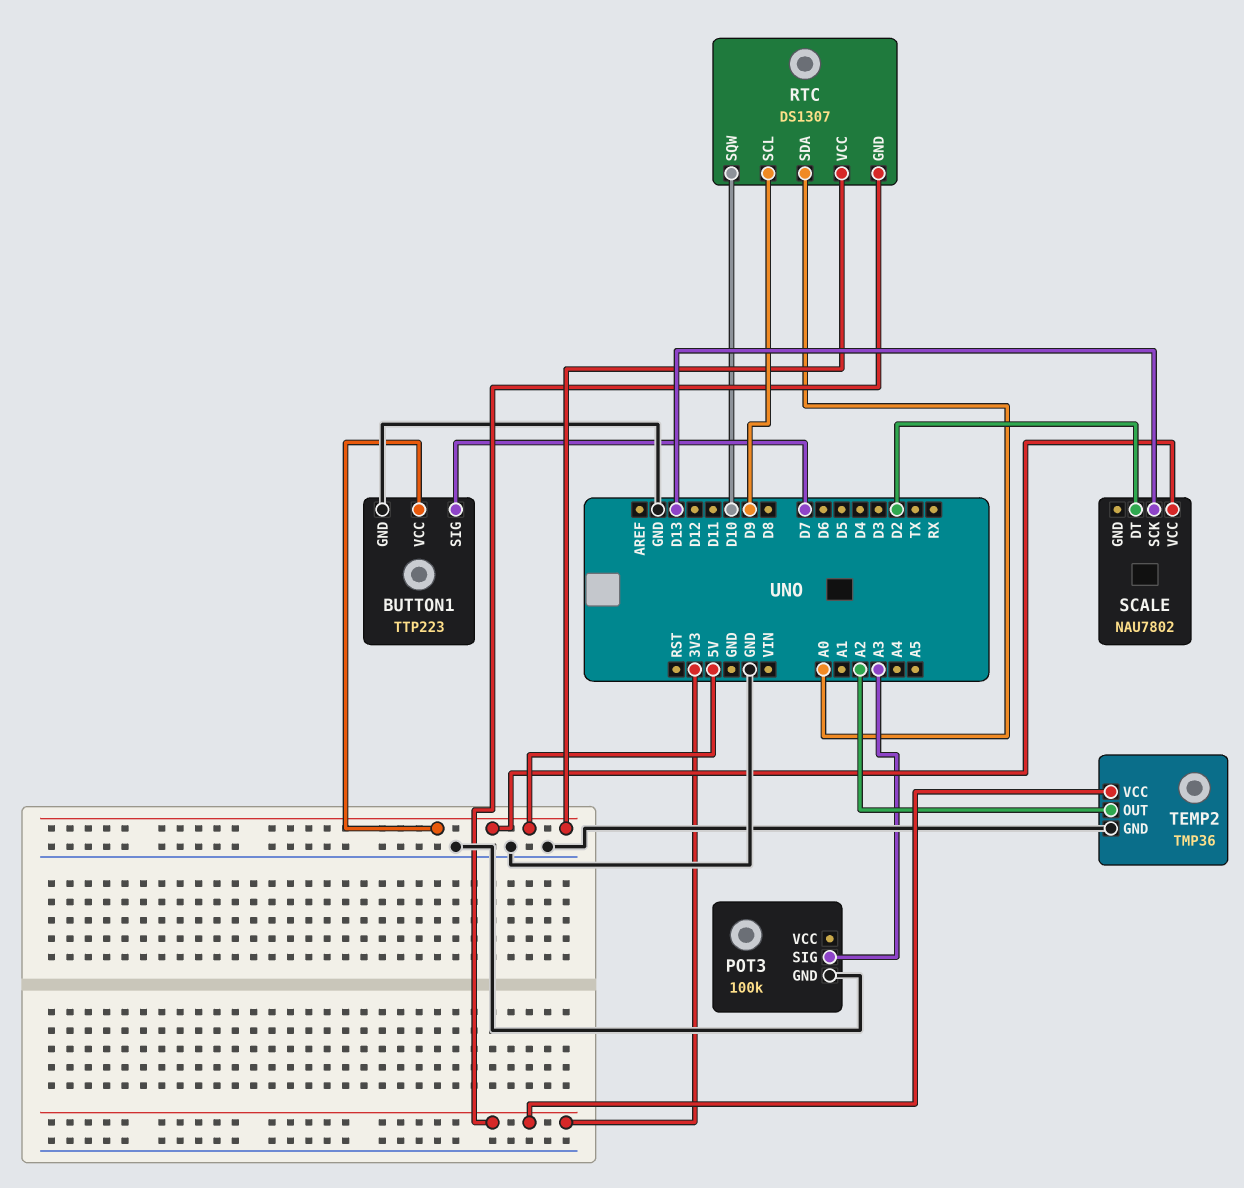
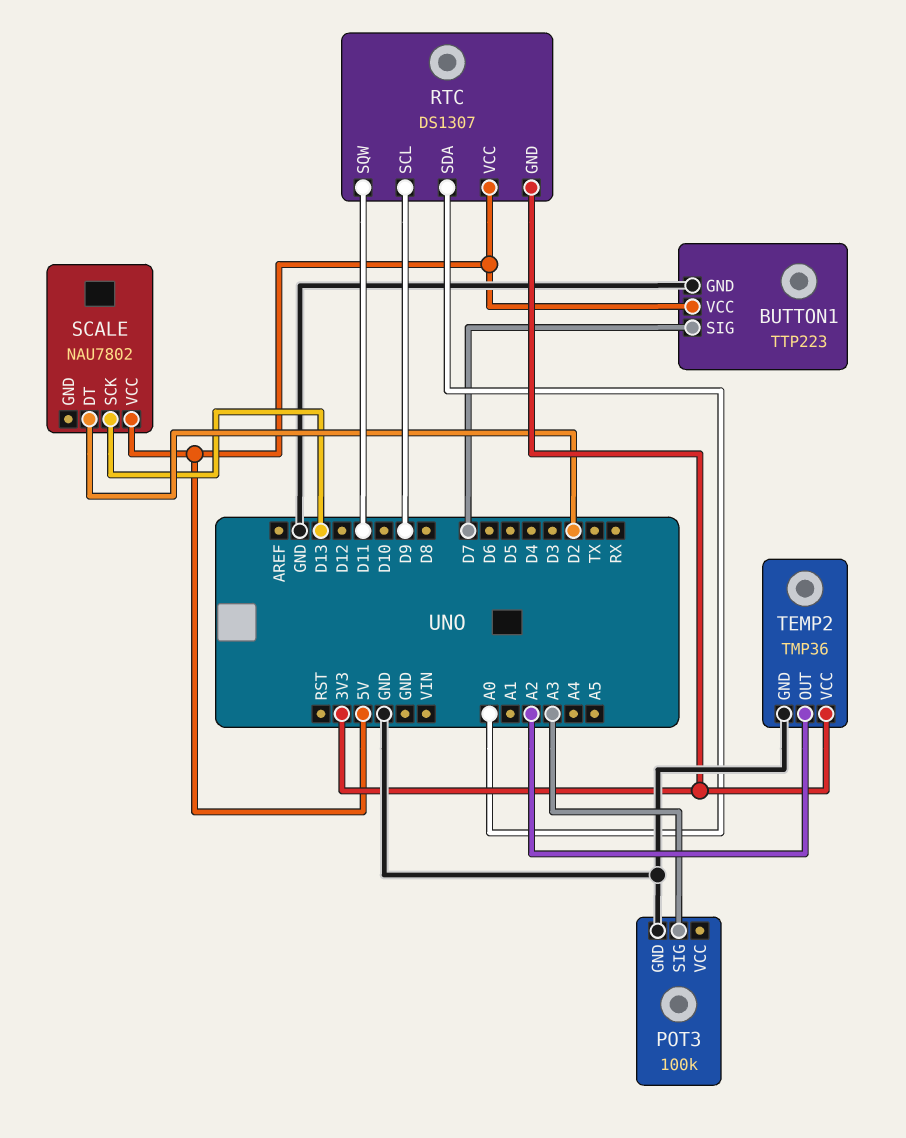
RTC pin SQW: D10 -> D11

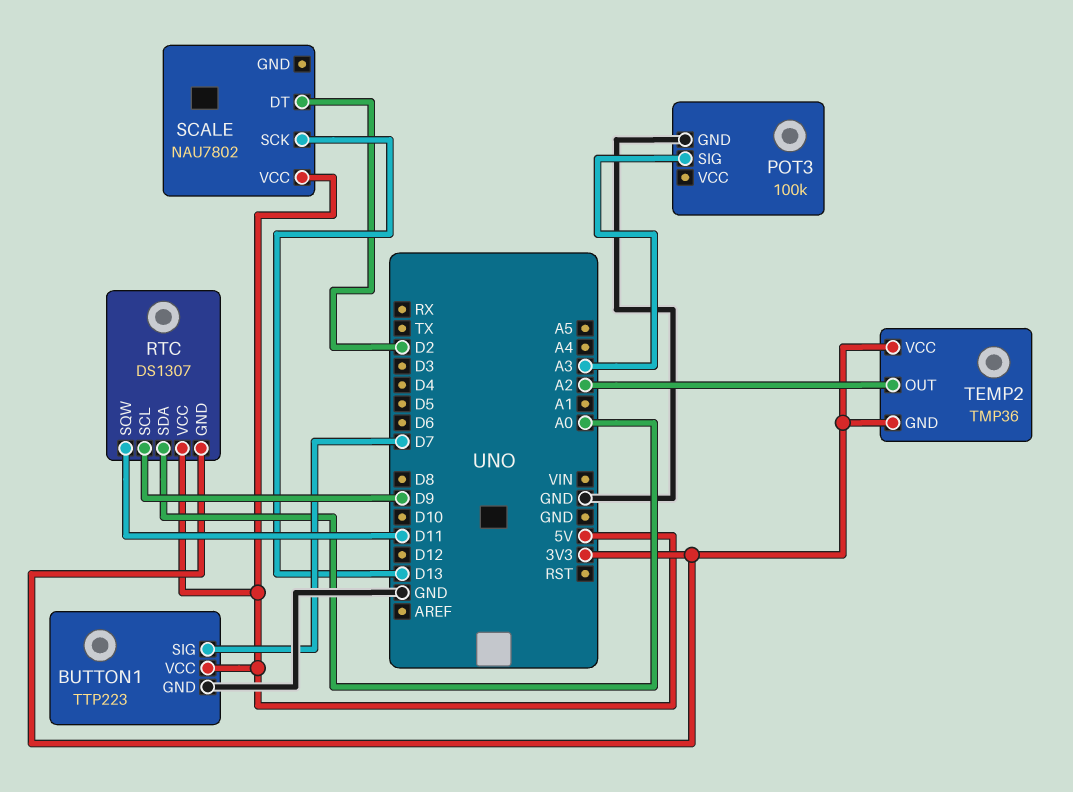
TEMP2 pin GND: GND -> 3V3

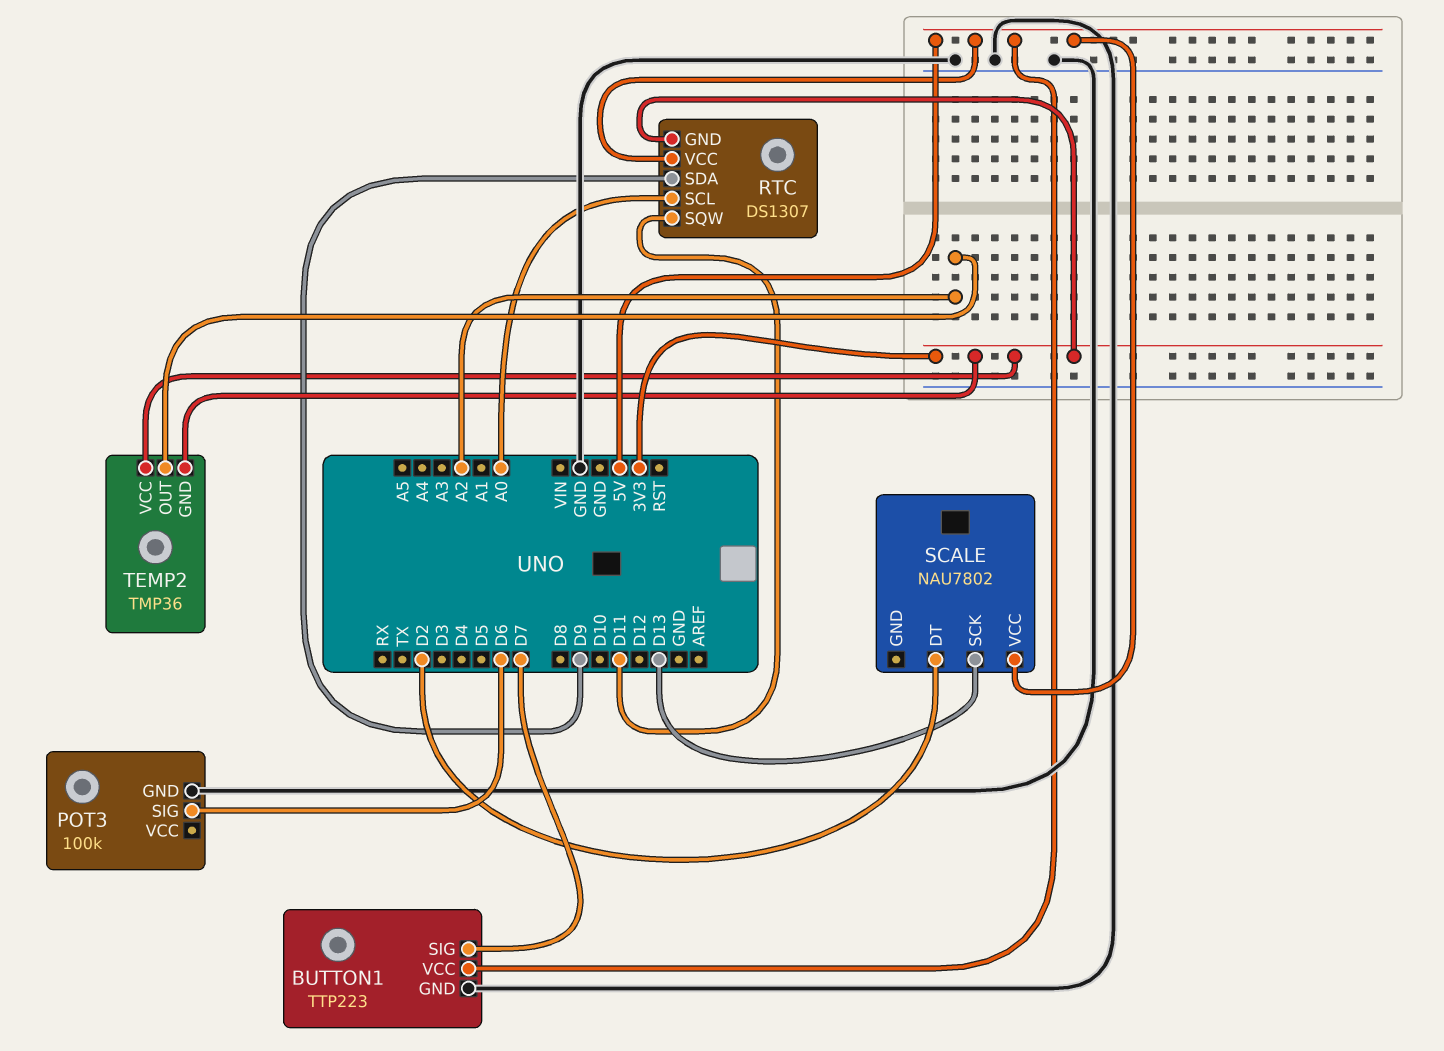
POT3 pin SIG: A3 -> D6
RTC pin SCL: D9 -> A0
RTC pin SDA: A0 -> D9

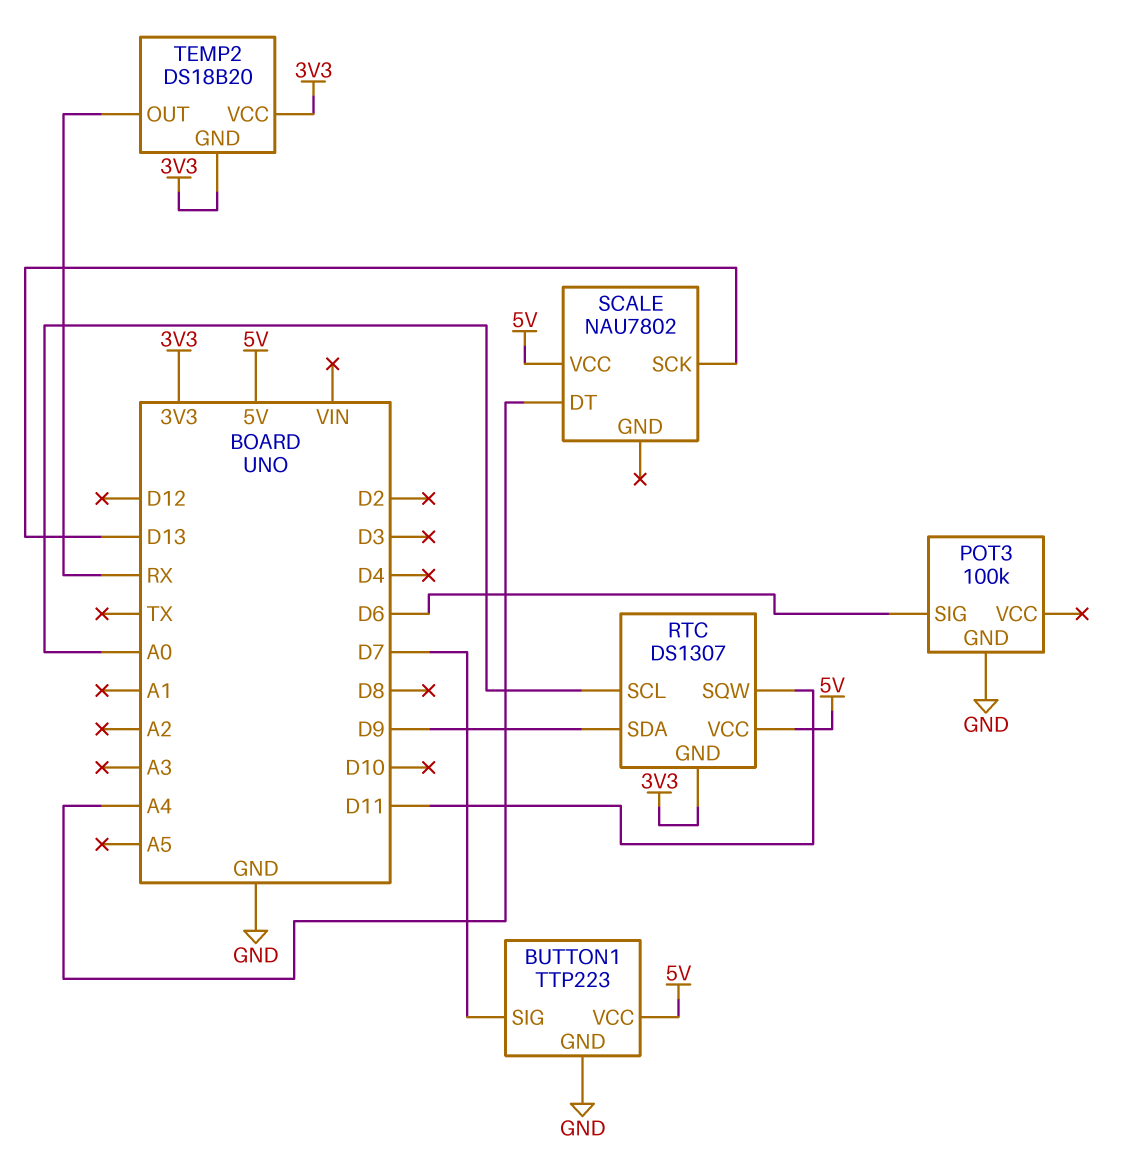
SCALE pin DT: D2 -> A4
TEMP2: TMP36 -> DS18B20
TEMP2 pin OUT: A2 -> RX

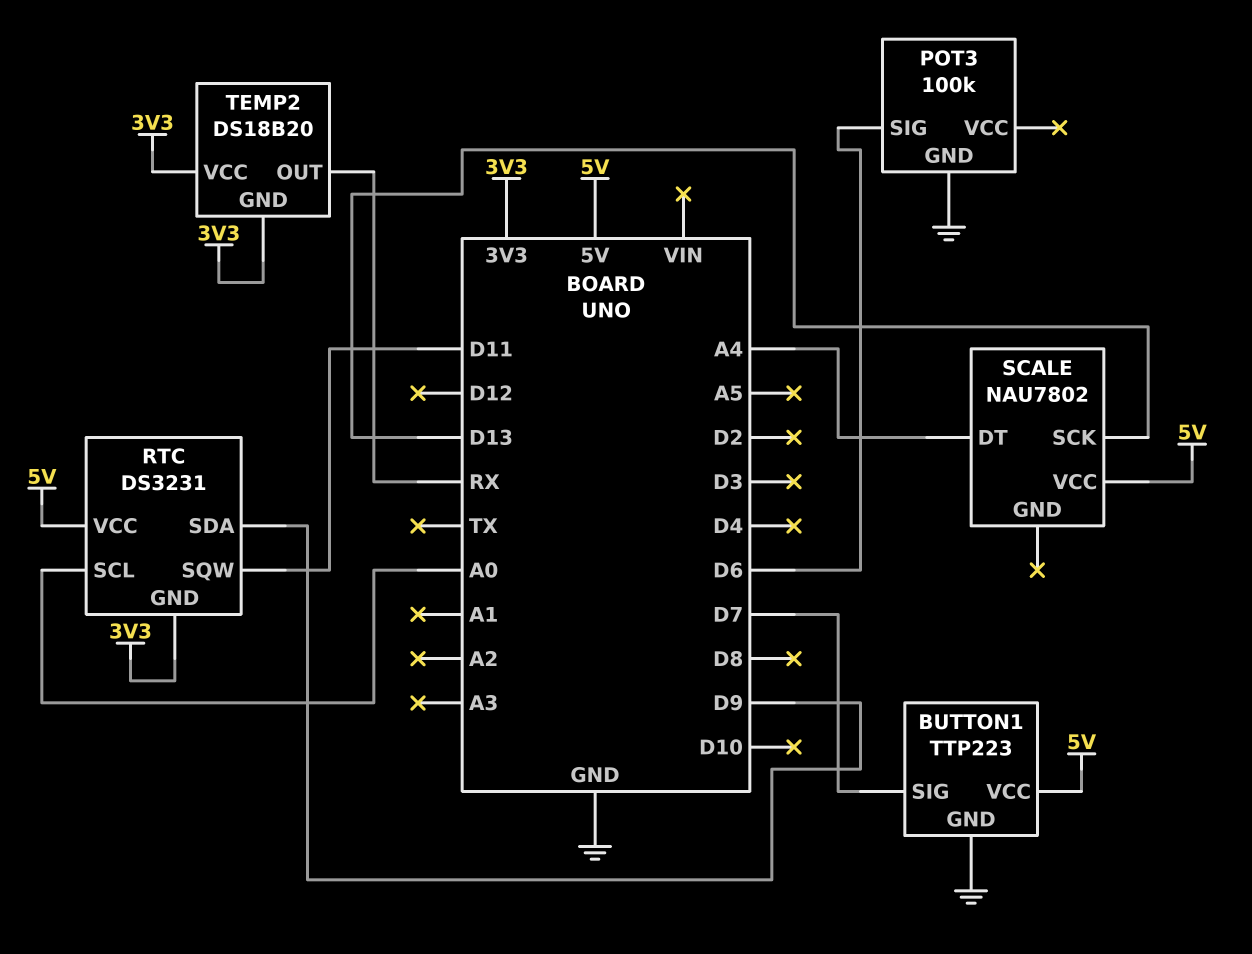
RTC: DS1307 -> DS3231

